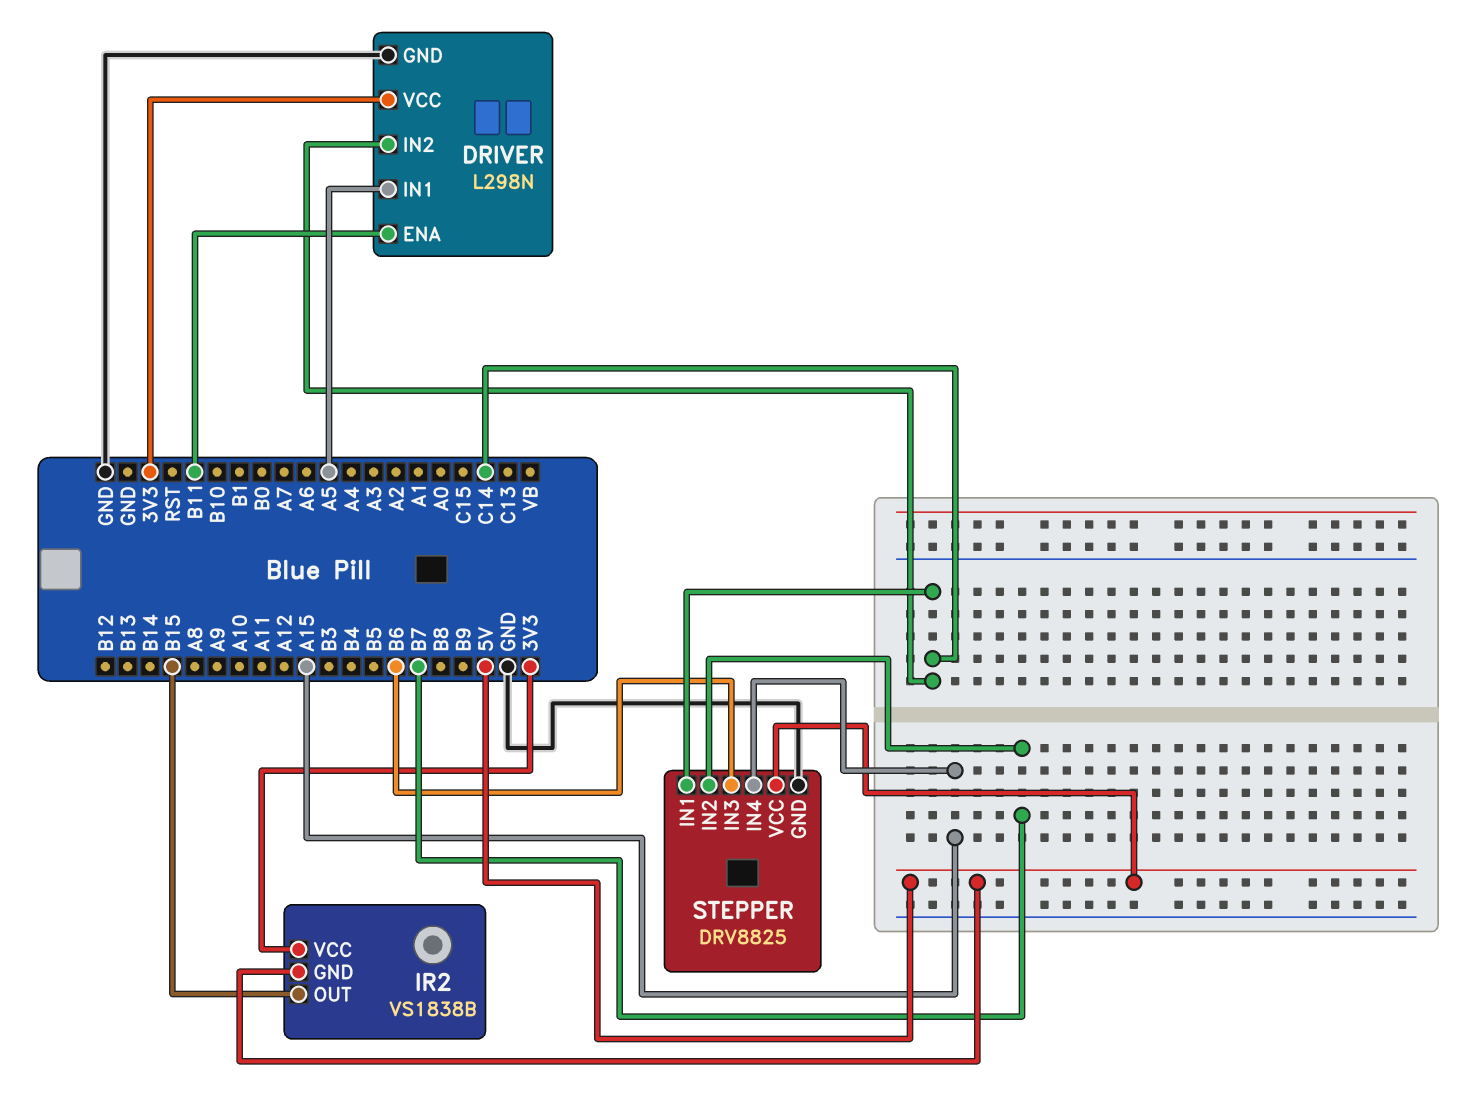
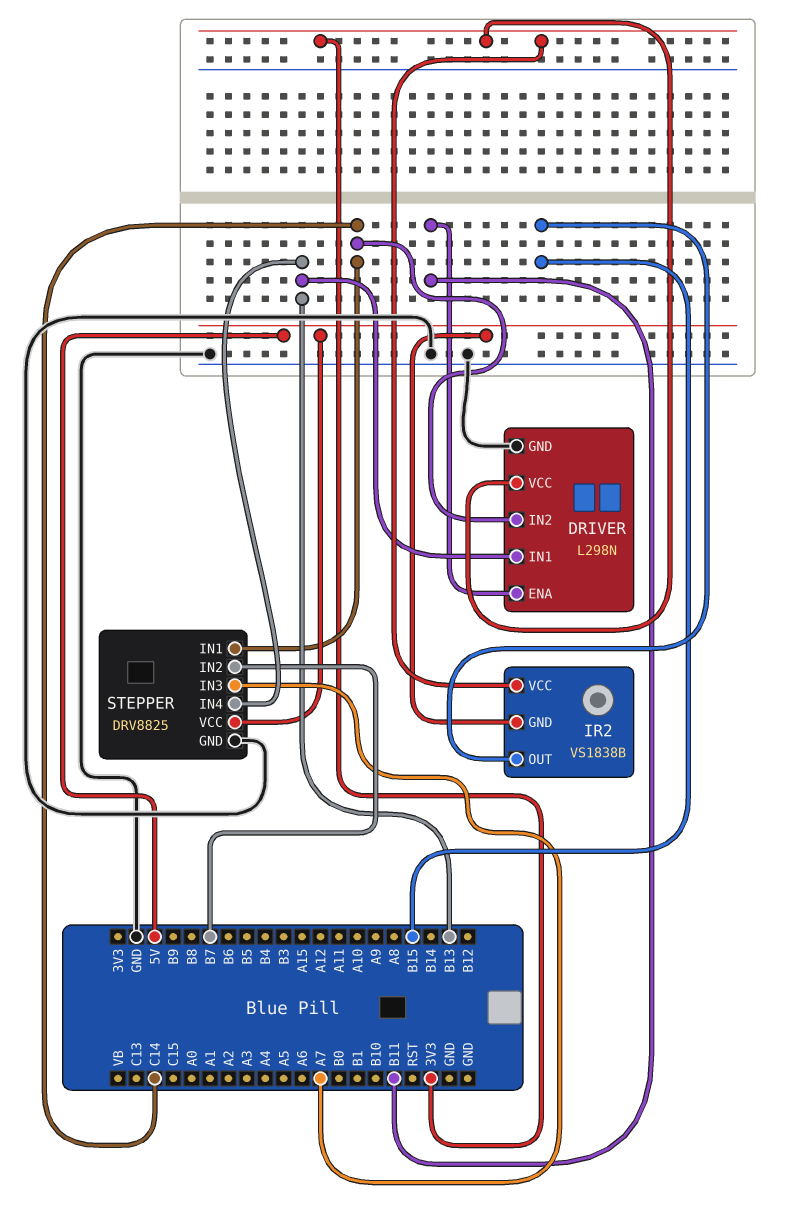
DRIVER pin IN1: A5 -> B13
STEPPER pin IN3: B6 -> A7
STEPPER pin IN4: A15 -> B13

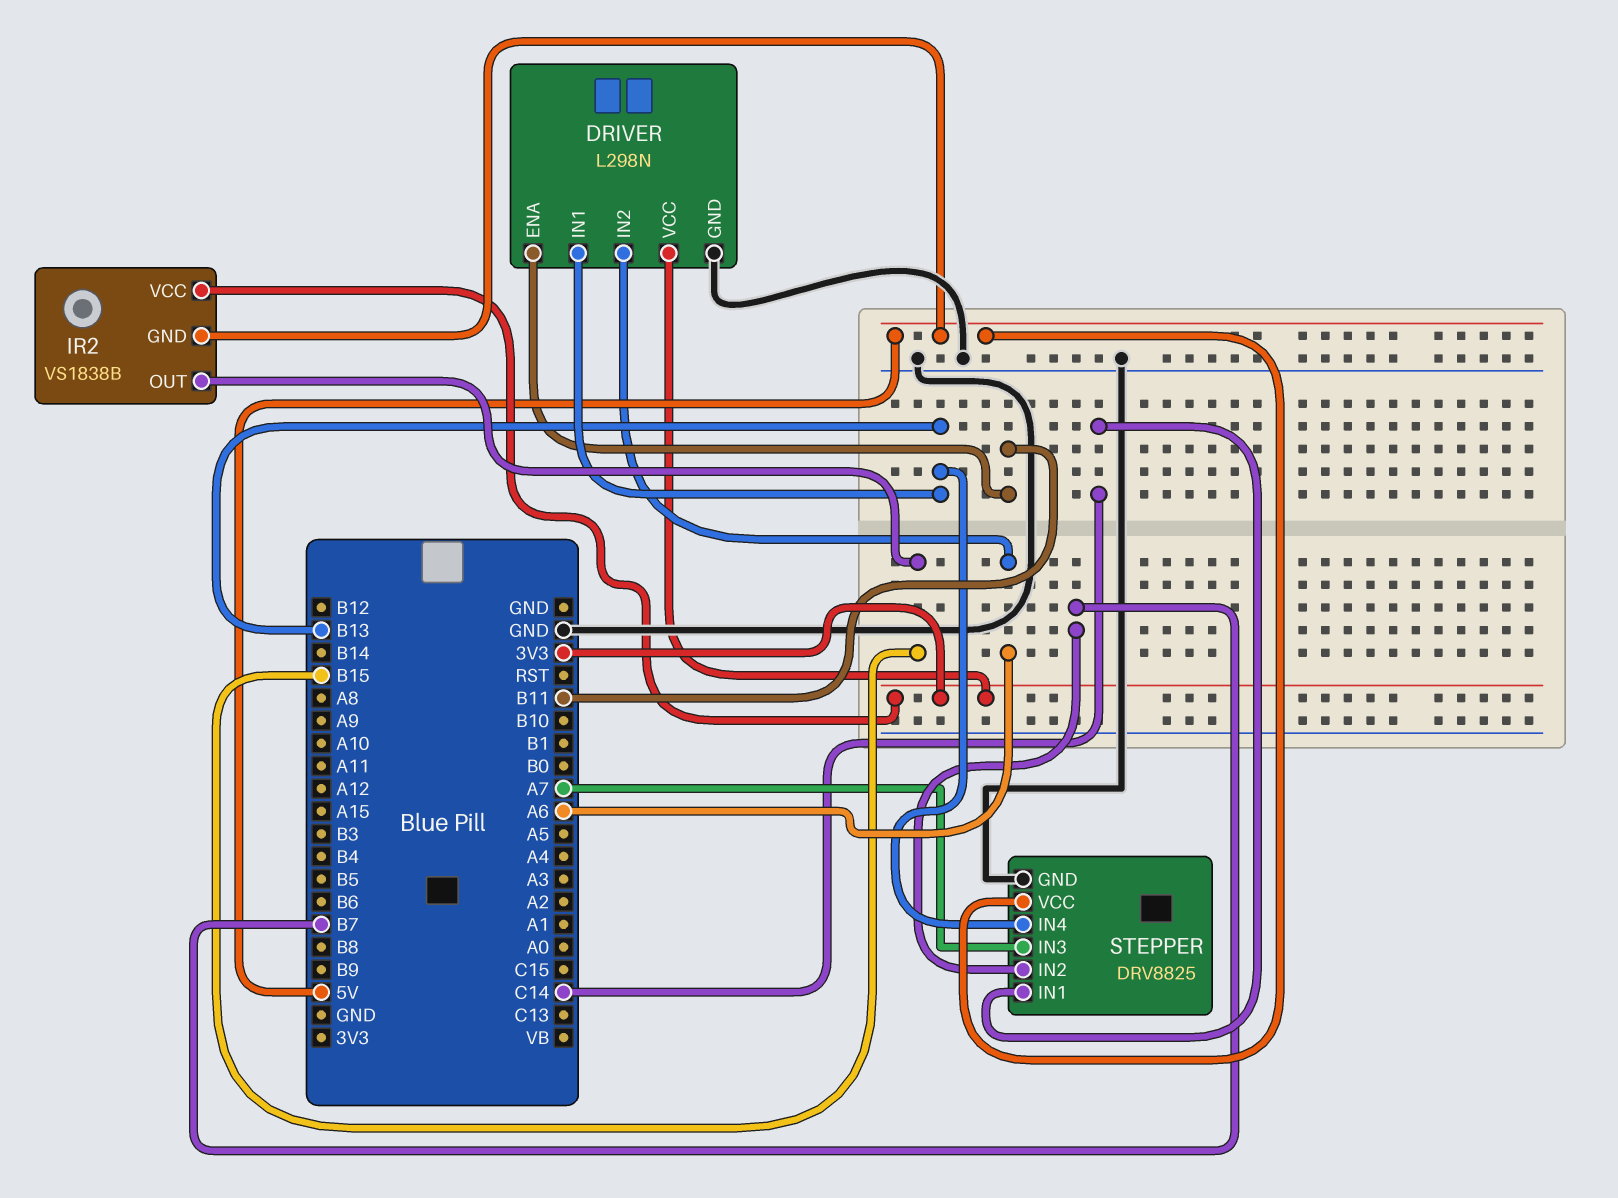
DRIVER pin IN2: C14 -> A6

